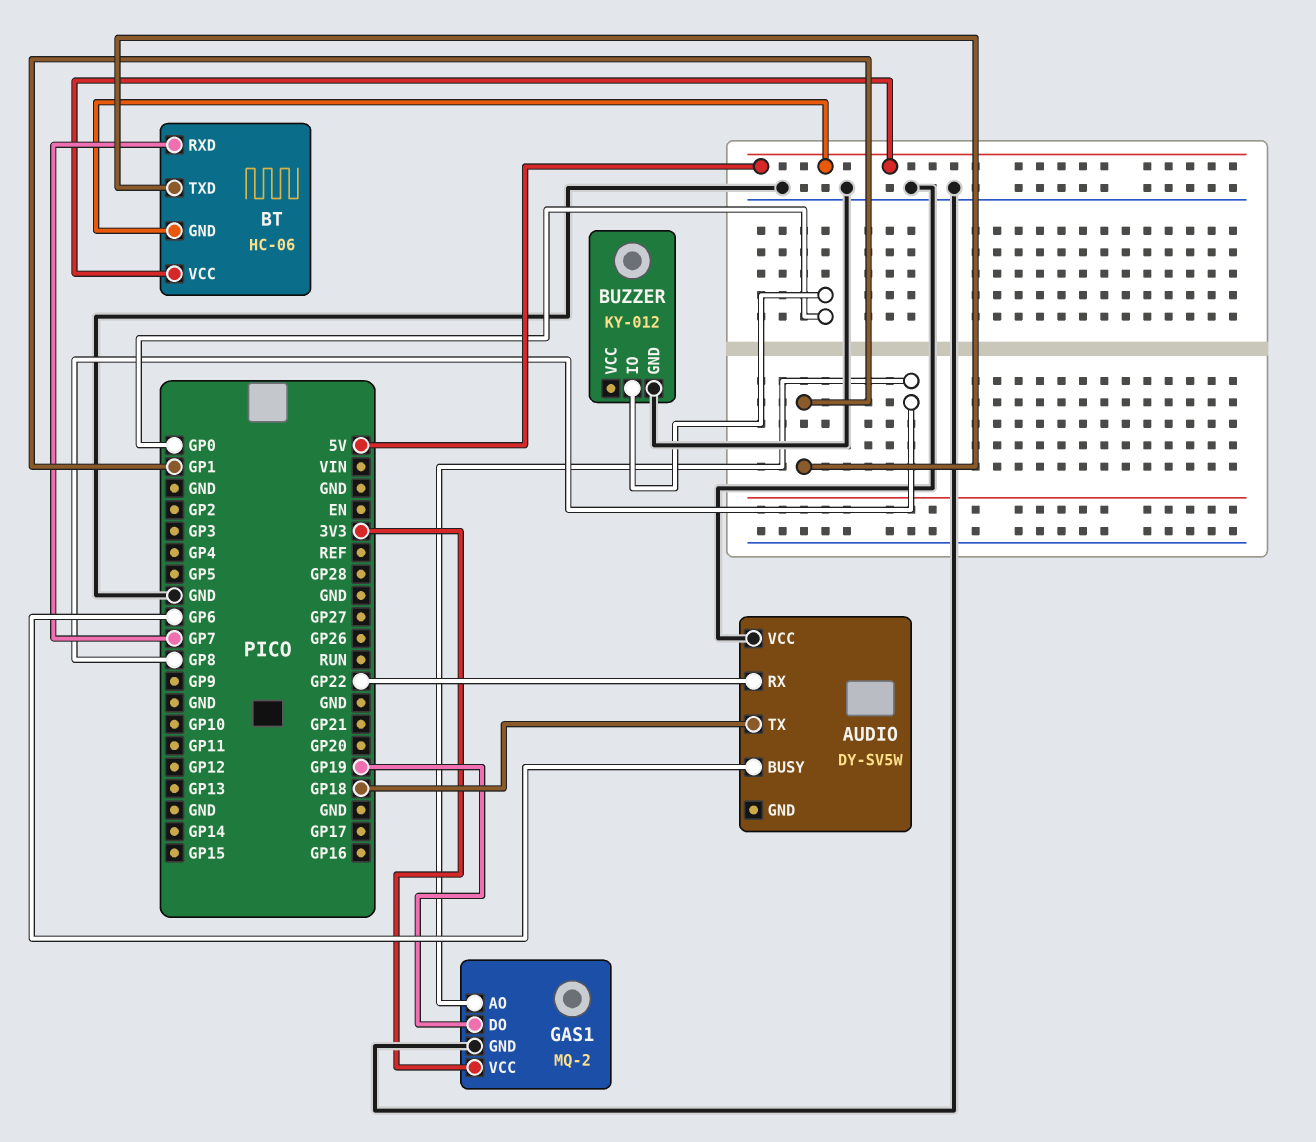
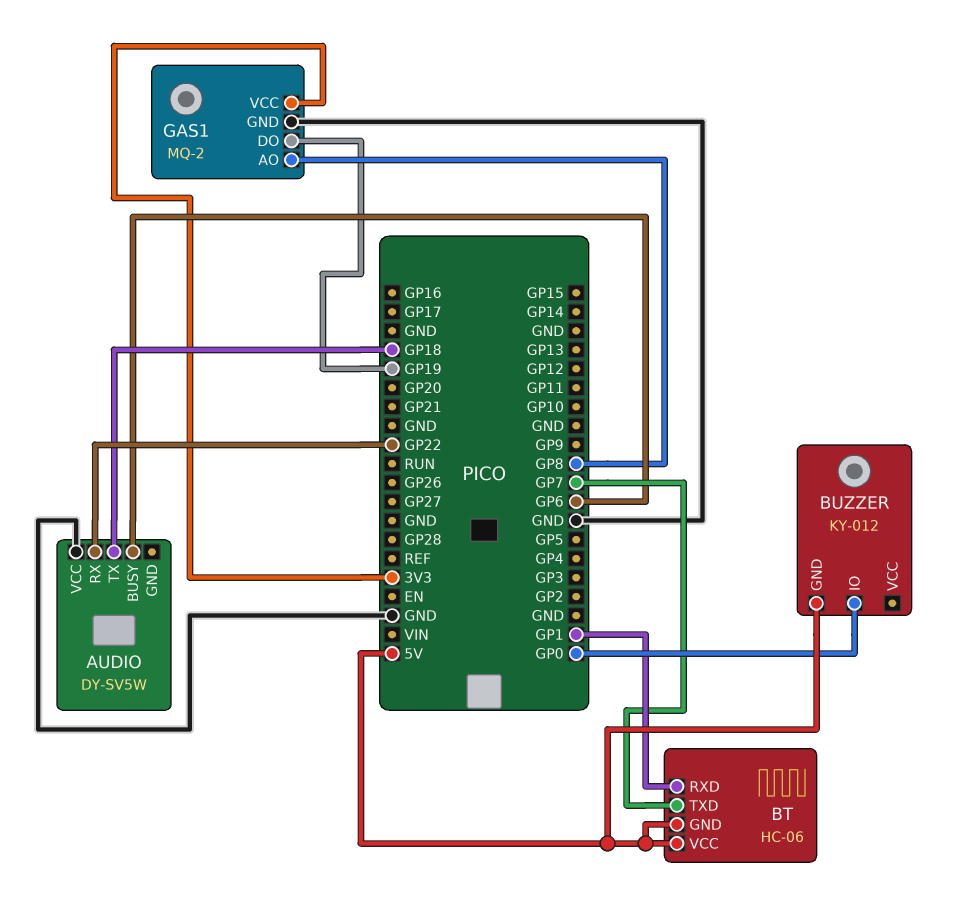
BT pin RXD: GP7 -> GP1
BT pin TXD: GP1 -> GP7
BUZZER pin GND: GND -> 5V

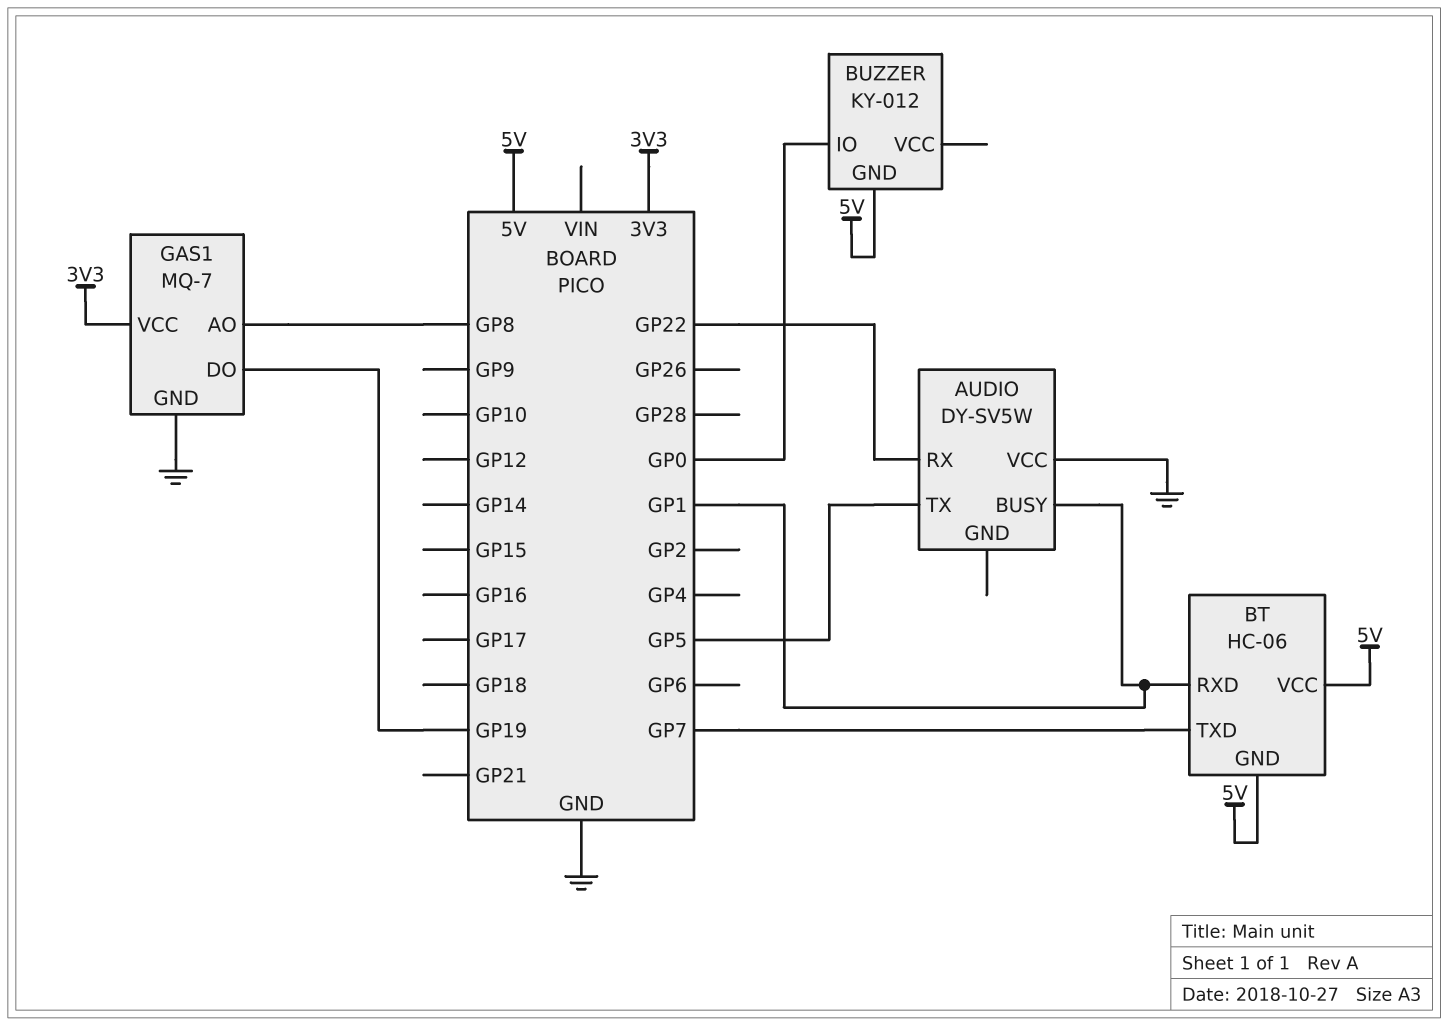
AUDIO pin BUSY: GP6 -> GP1
AUDIO pin TX: GP18 -> GP5
GAS1: MQ-2 -> MQ-7

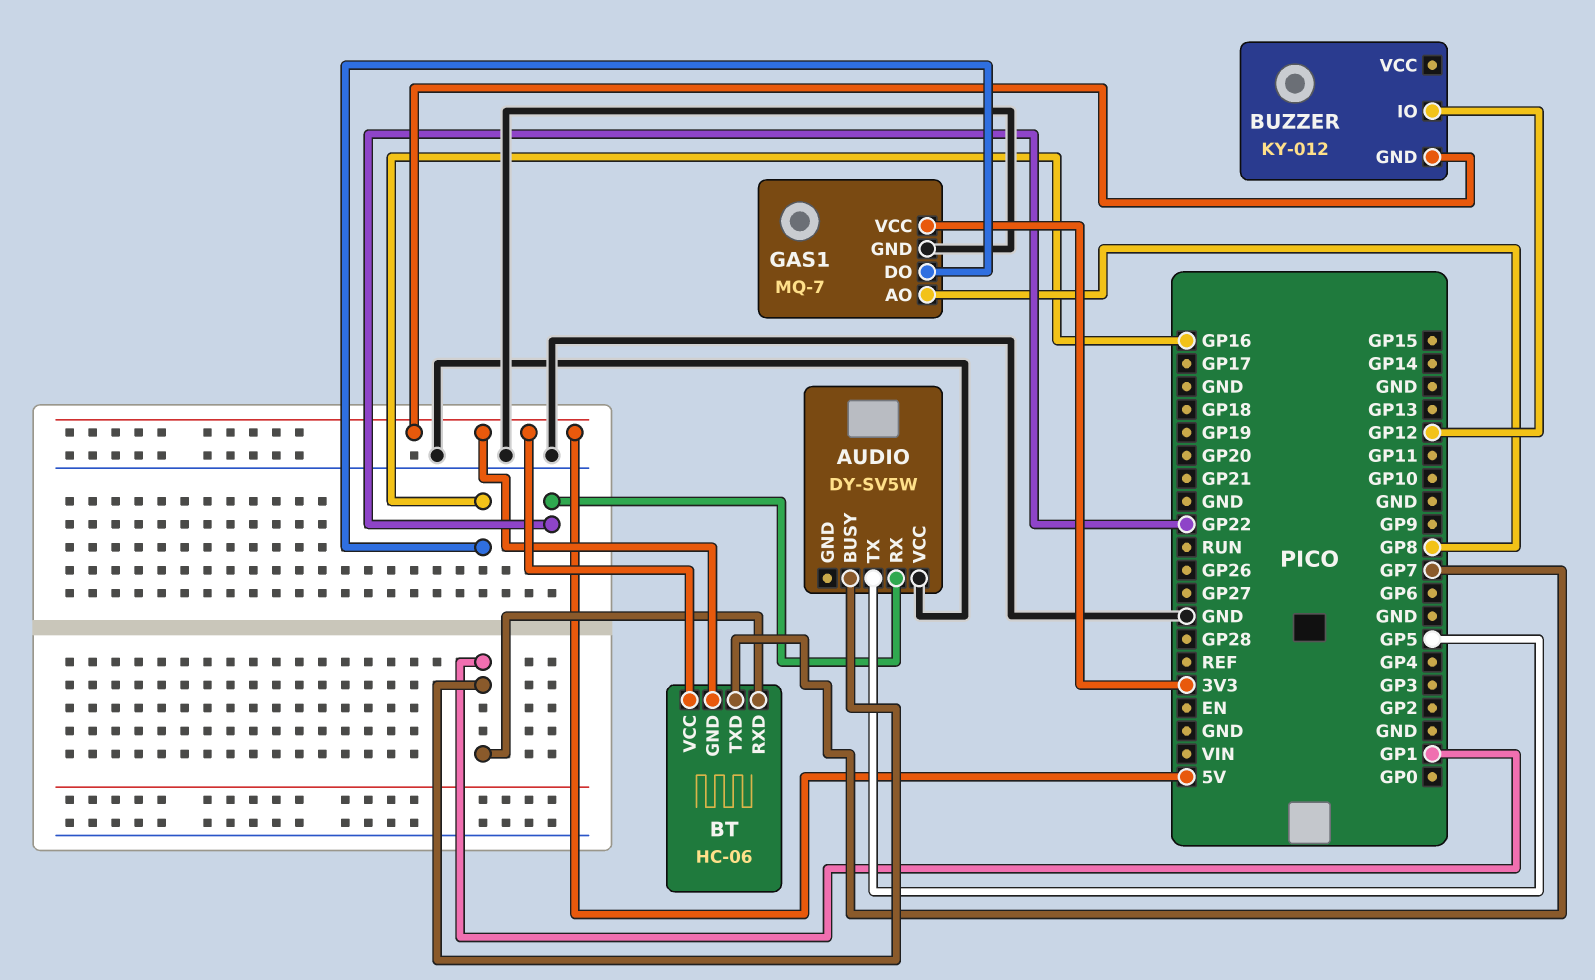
BUZZER pin IO: GP0 -> GP12
GAS1 pin DO: GP19 -> GP16

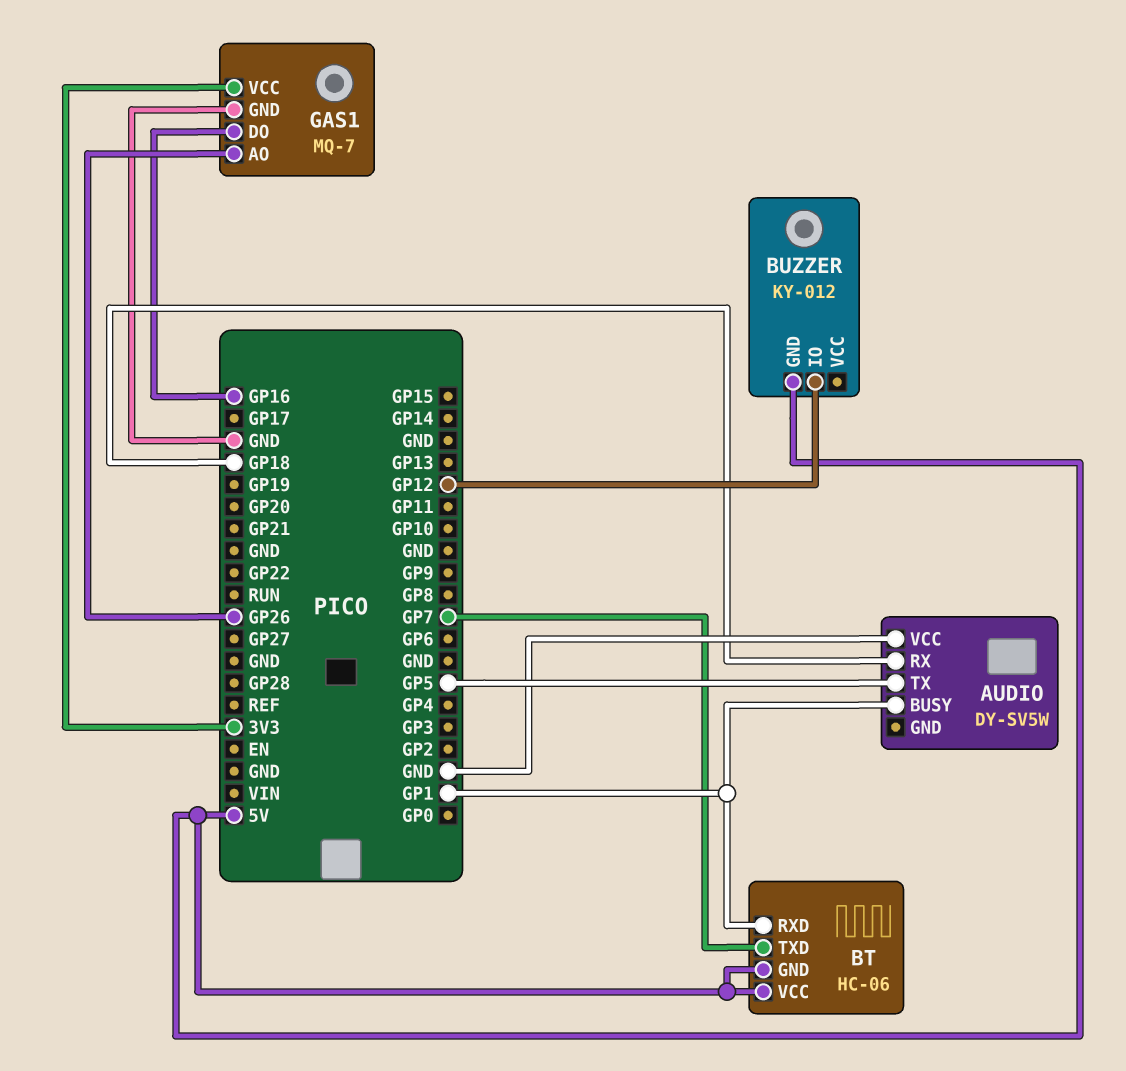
AUDIO pin RX: GP22 -> GP18
GAS1 pin AO: GP8 -> GP26

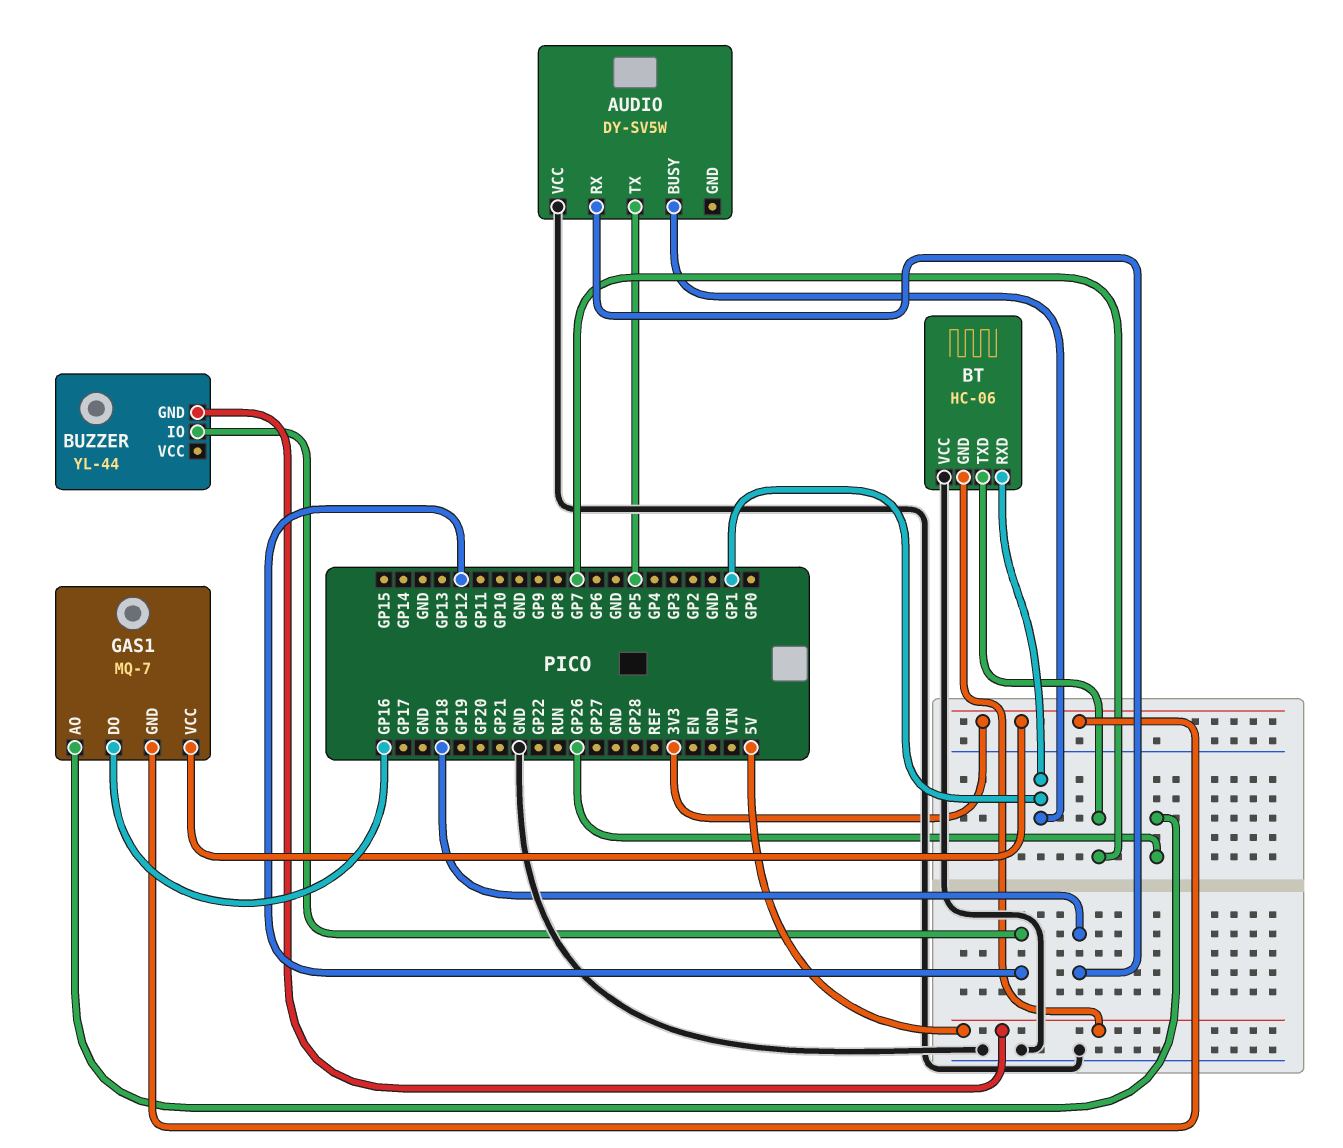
BT pin VCC: 5V -> GND
BUZZER: KY-012 -> YL-44
GAS1 pin GND: GND -> 3V3

